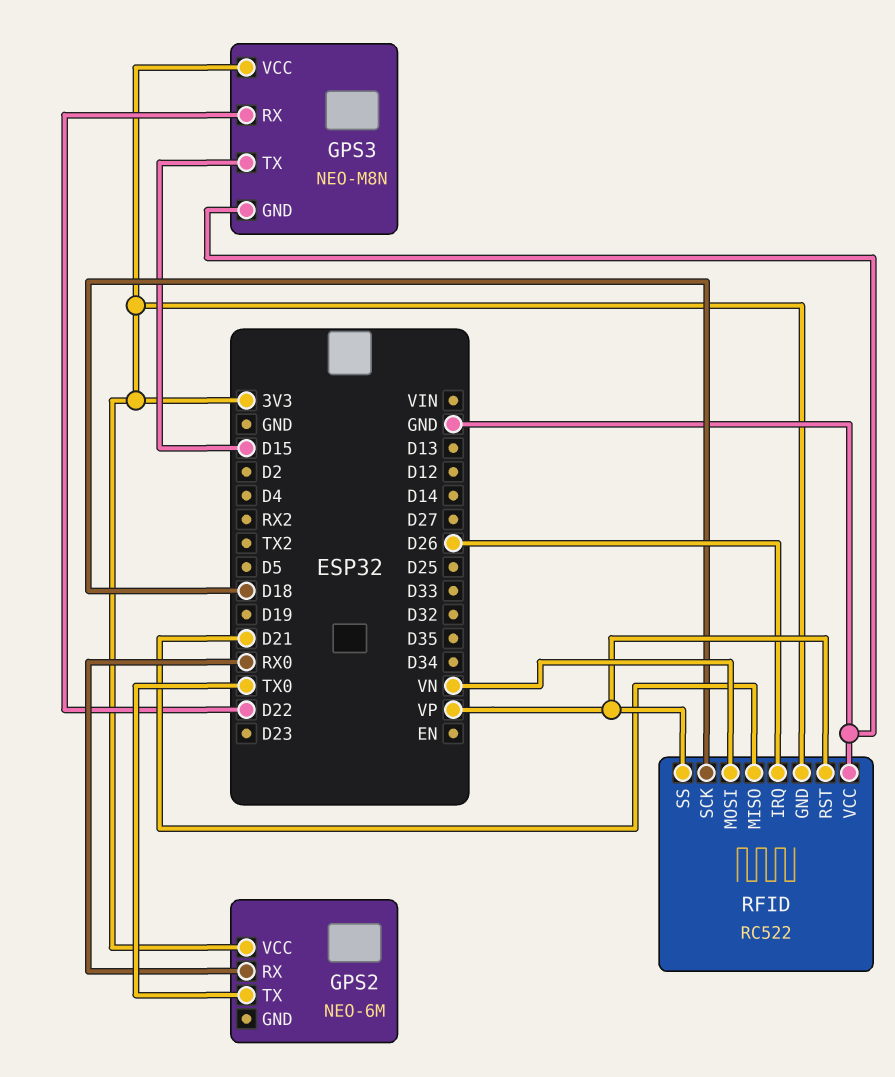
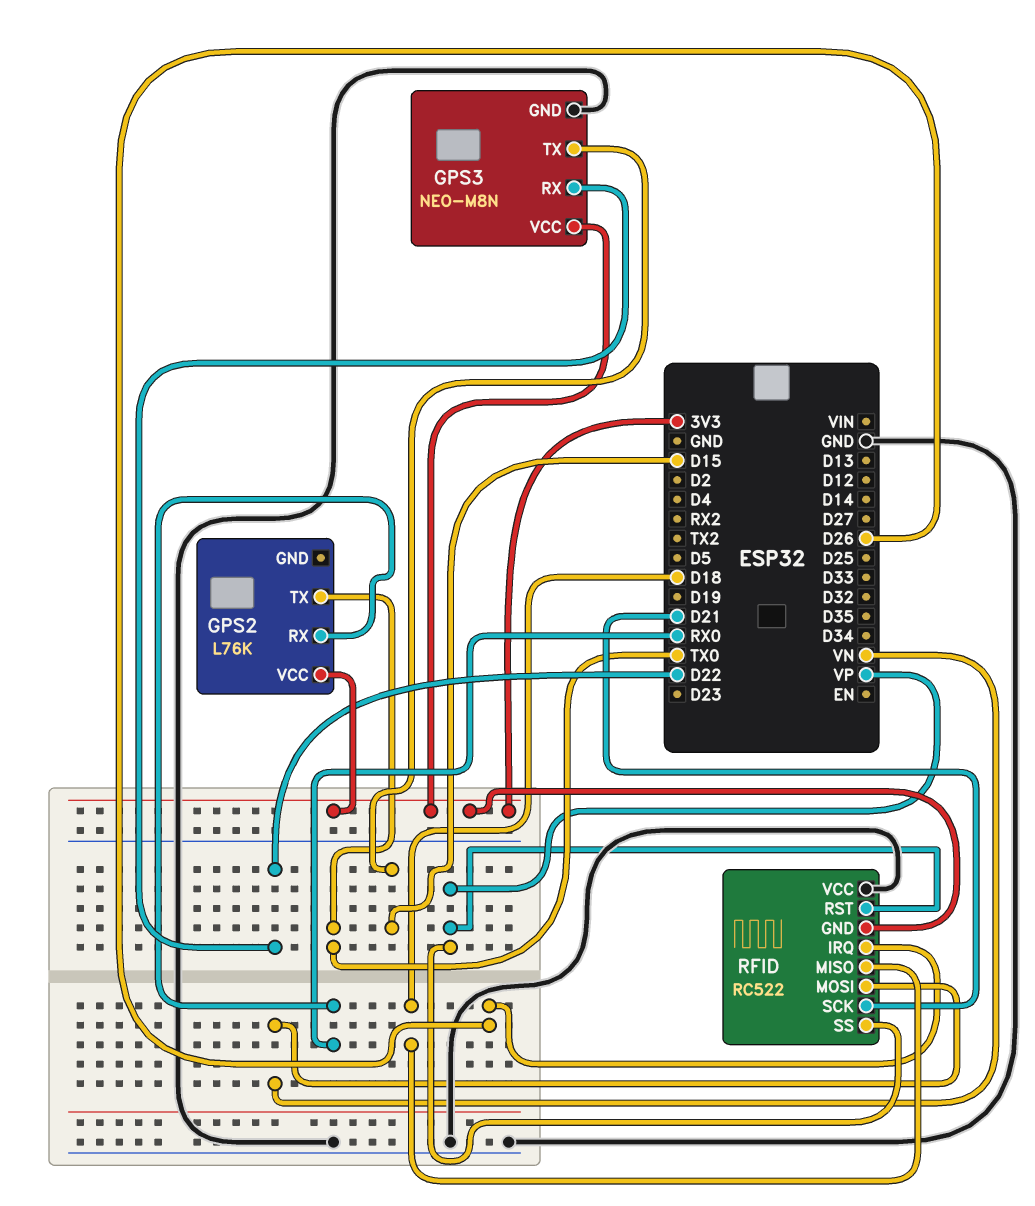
GPS2: NEO-6M -> L76K
RFID pin MISO: D21 -> D18
RFID pin SCK: D18 -> D21

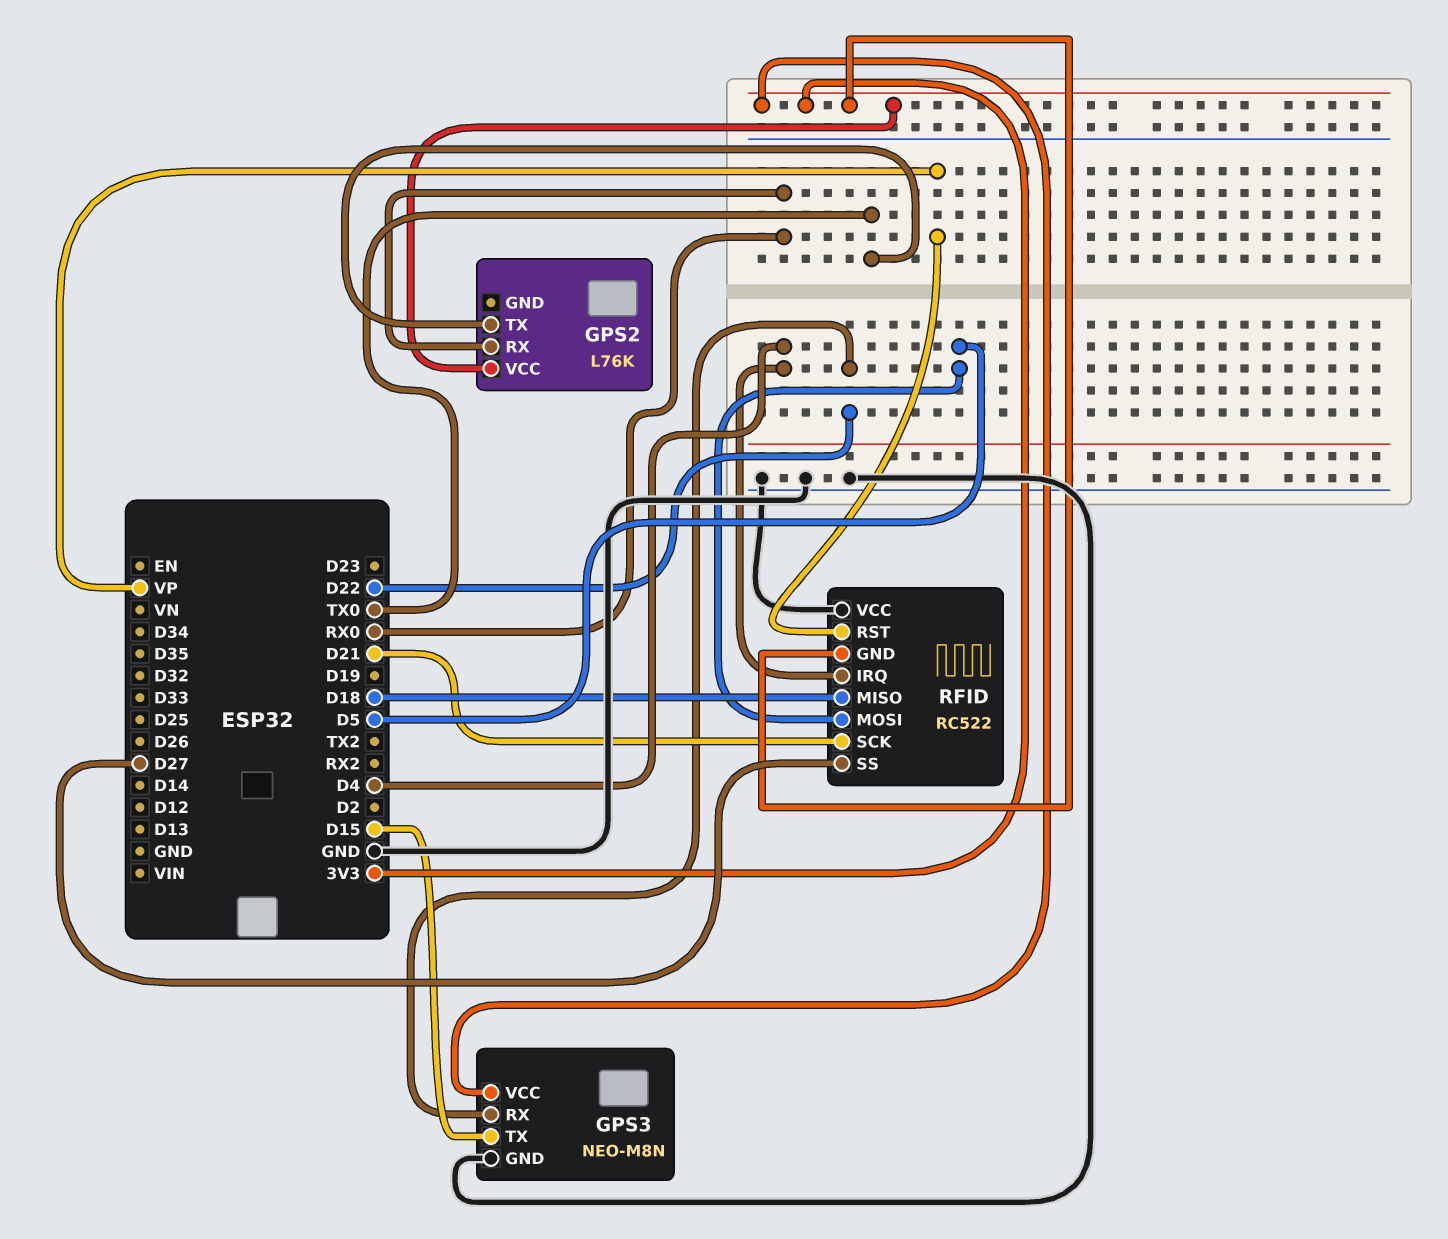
RFID pin IRQ: D26 -> D4
RFID pin MOSI: VN -> D5
RFID pin SS: VP -> D27

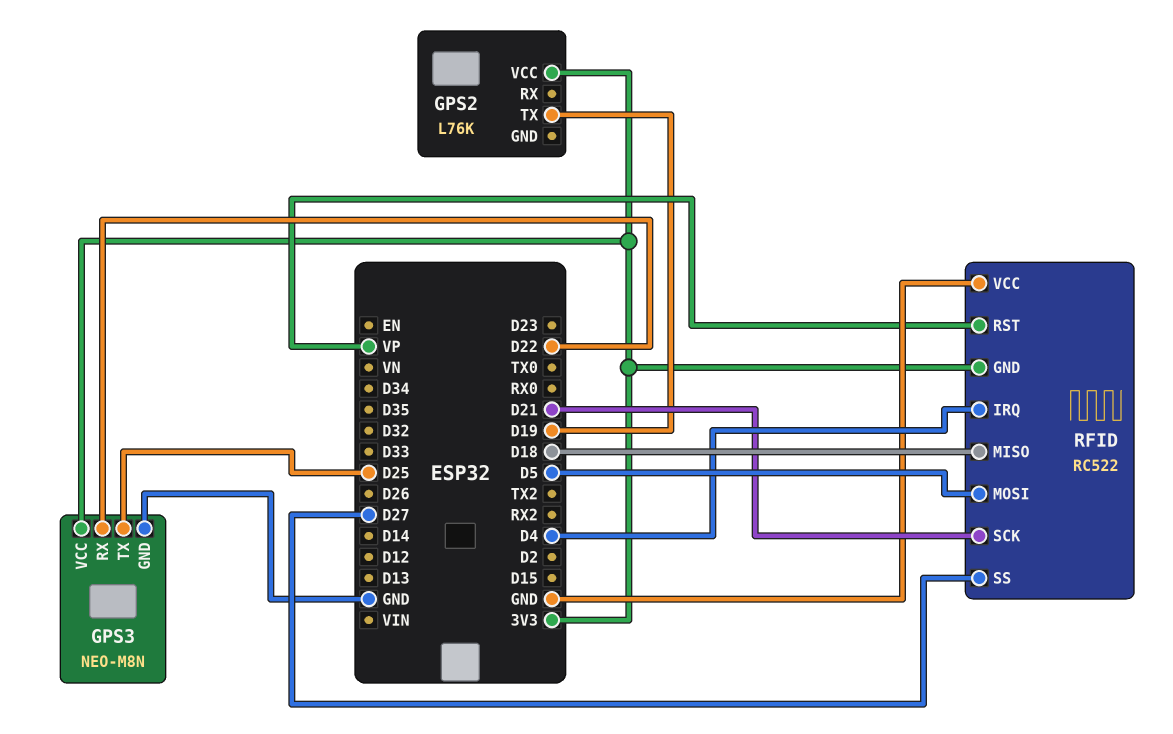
GPS2 pin RX: RX0 -> none
GPS2 pin TX: TX0 -> D19
GPS3 pin TX: D15 -> D25

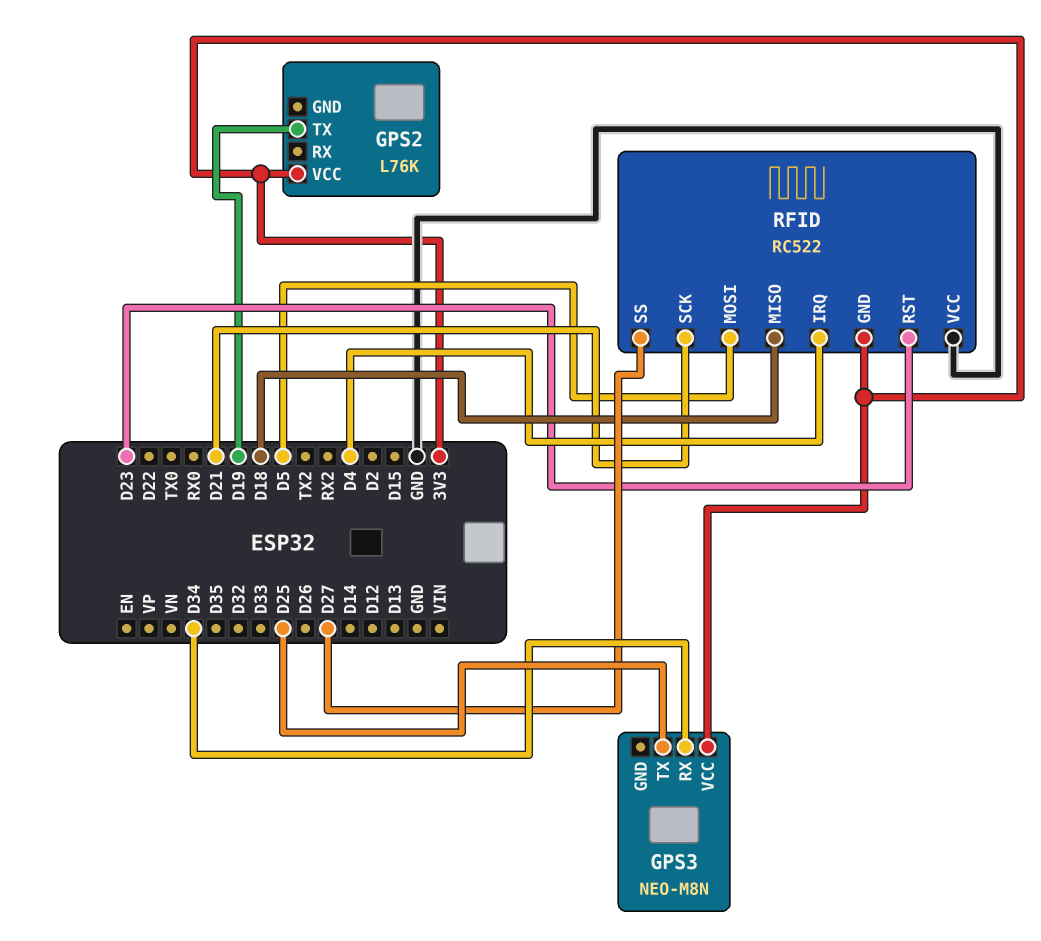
GPS3 pin GND: GND -> none
GPS3 pin RX: D22 -> D34
RFID pin RST: VP -> D23

